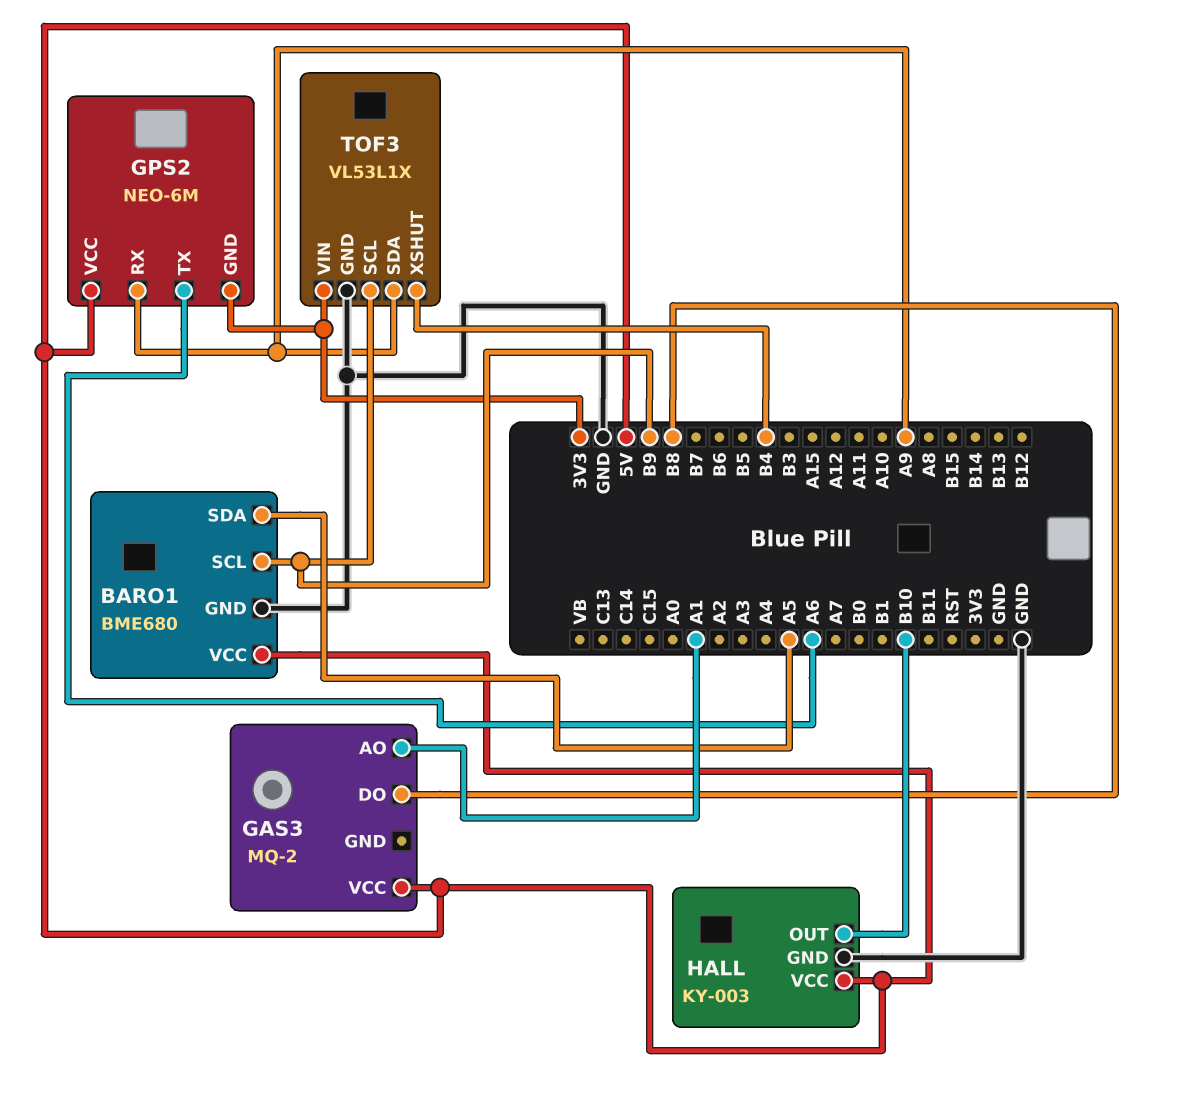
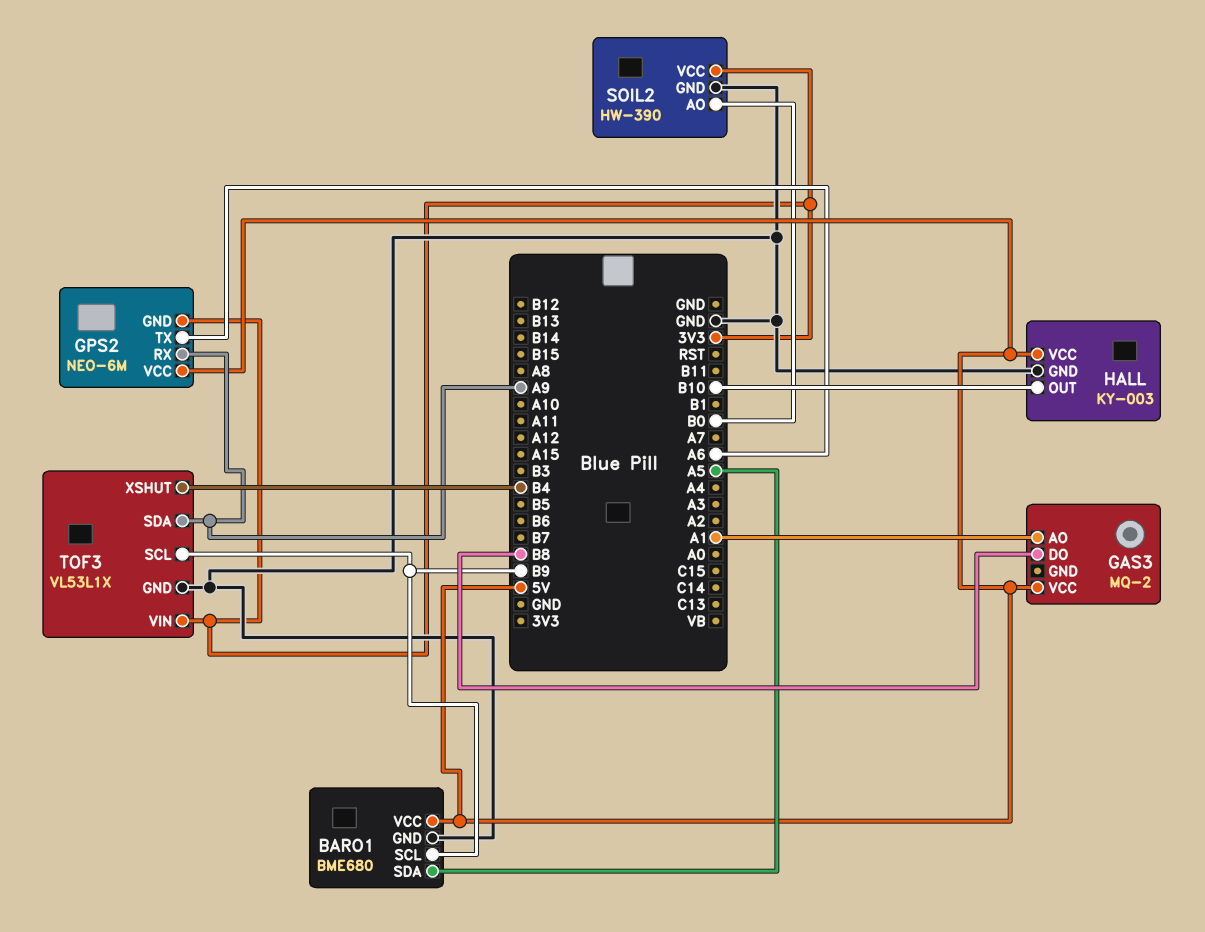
SOIL2: none -> HW-390
SOIL2 pin AO: none -> B0
SOIL2 pin GND: none -> GND
SOIL2 pin VCC: none -> 3V3

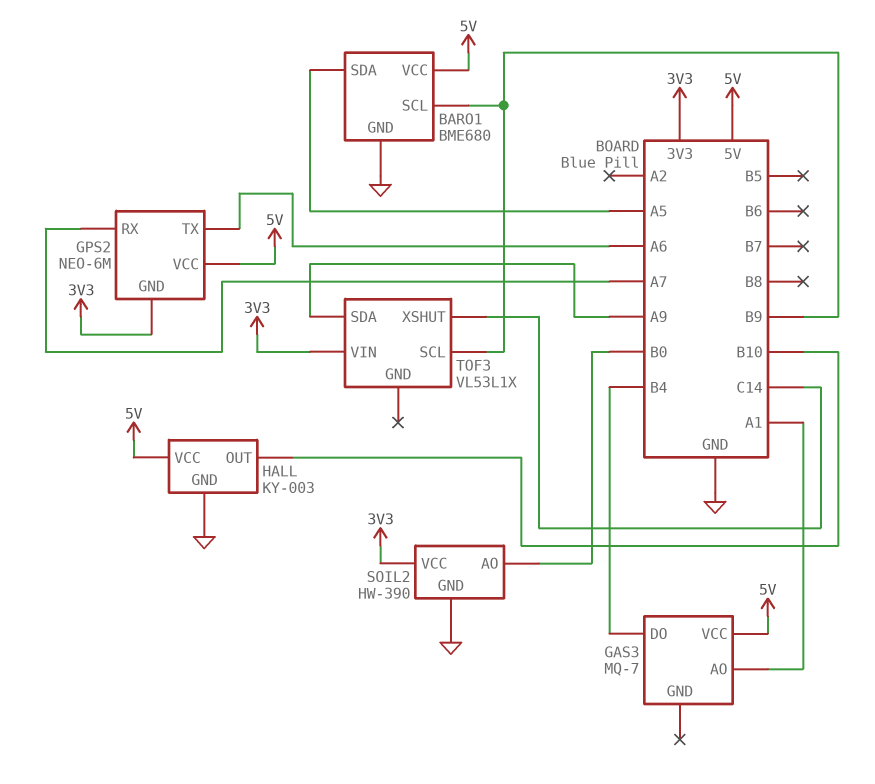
GAS3: MQ-2 -> MQ-7
GAS3 pin DO: B8 -> B4
GPS2 pin RX: A9 -> A7
TOF3 pin GND: GND -> none
TOF3 pin XSHUT: B4 -> C14

